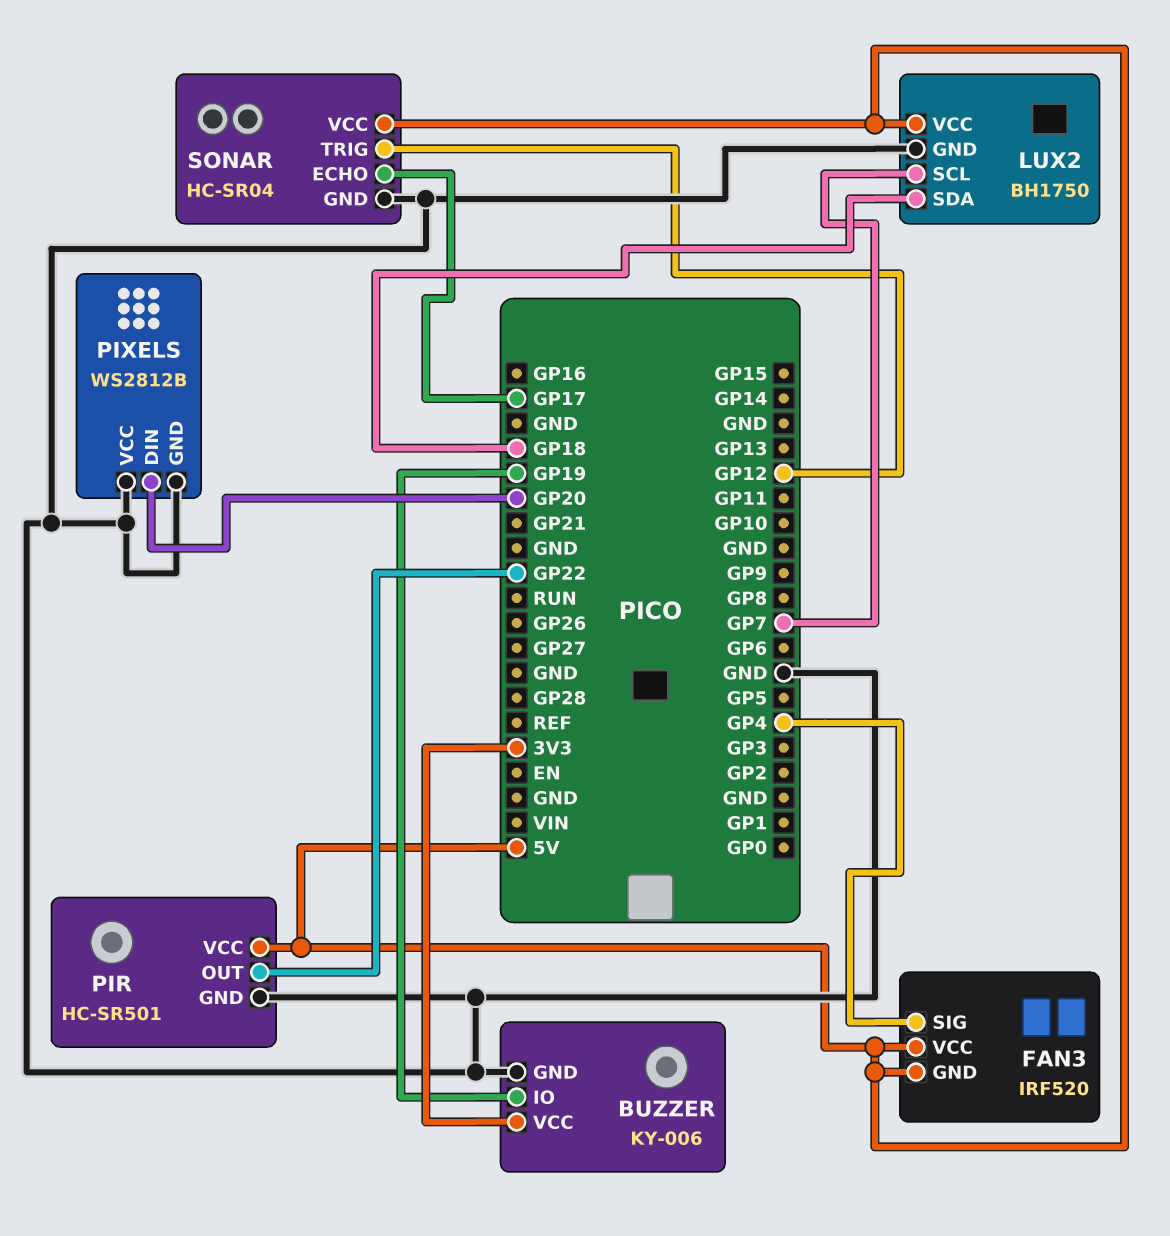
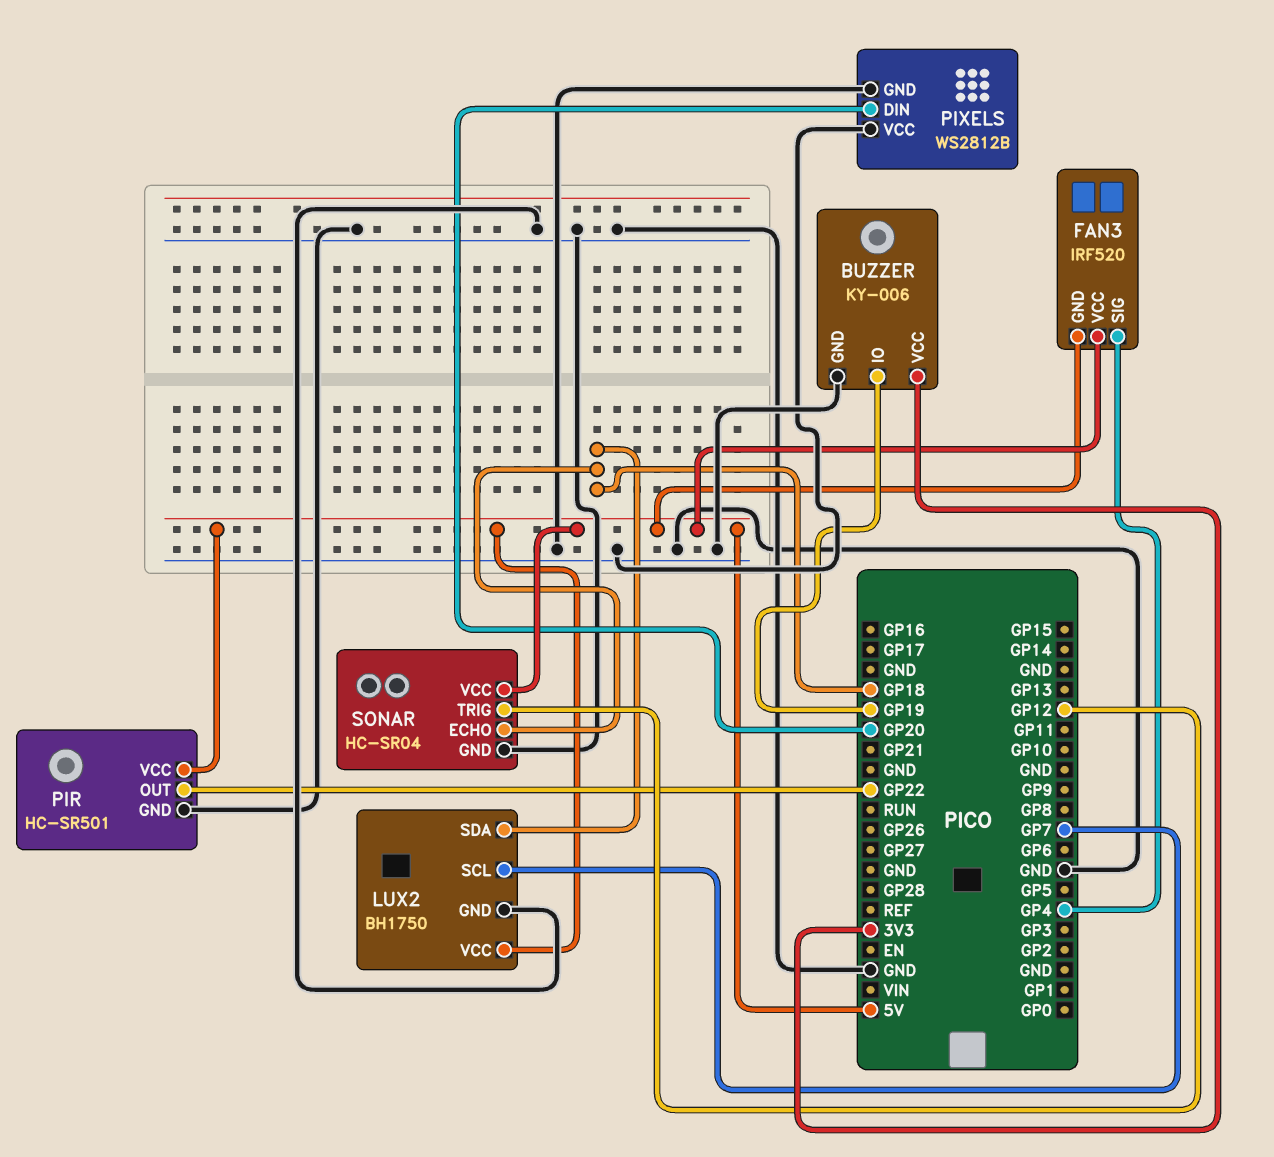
SONAR pin ECHO: GP17 -> GP18

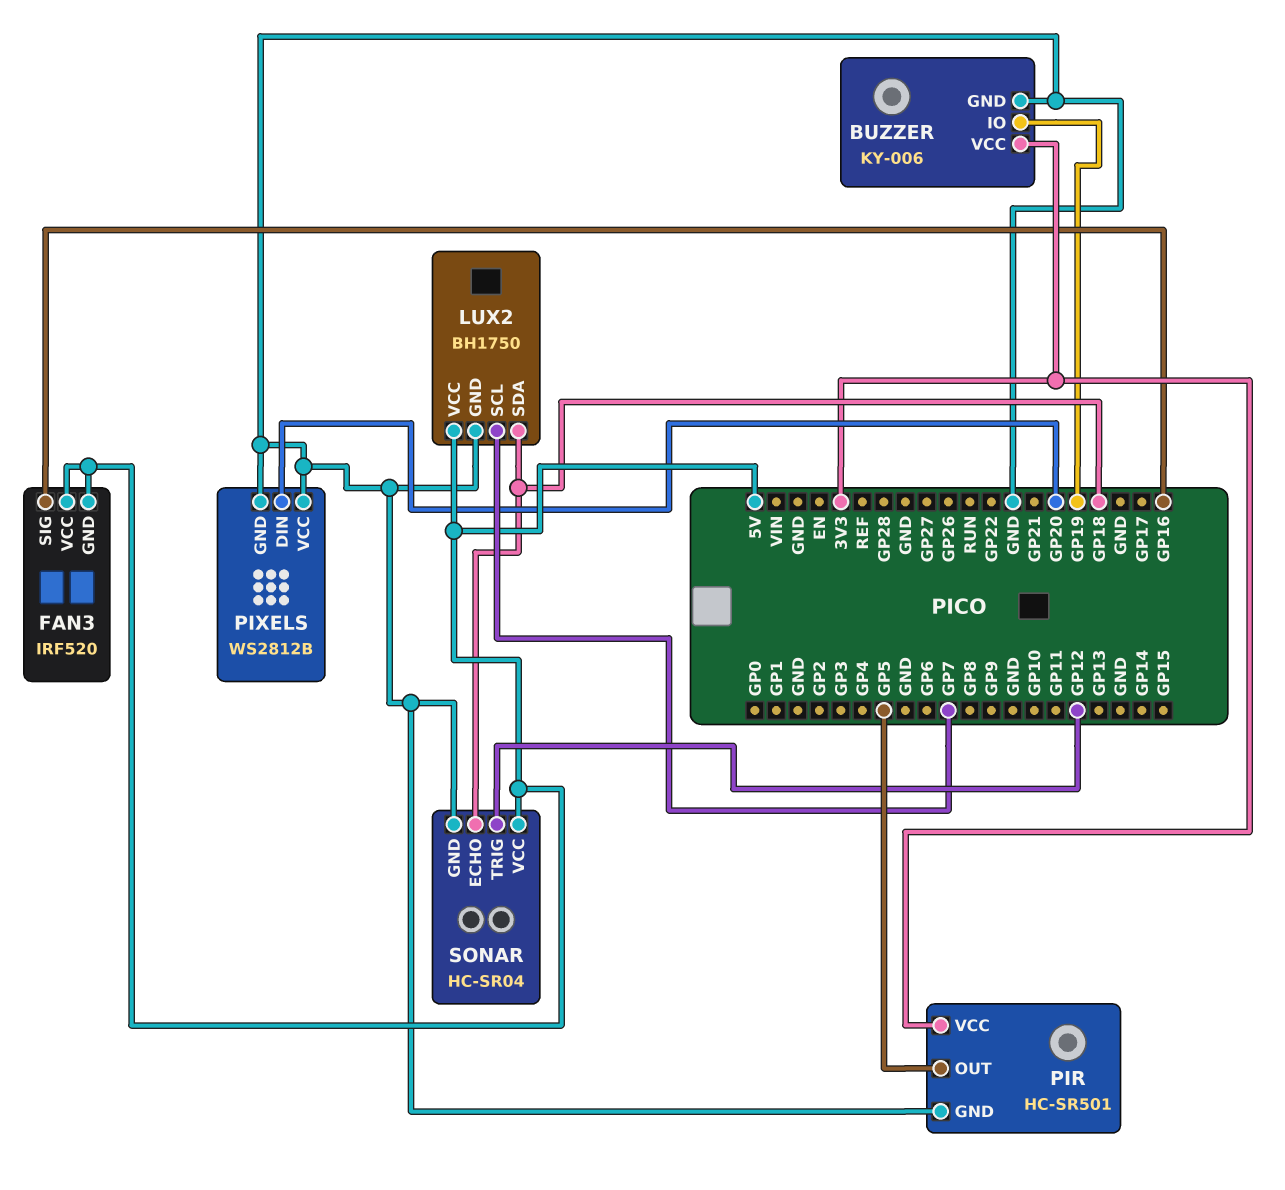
FAN3 pin SIG: GP4 -> GP16
PIR pin OUT: GP22 -> GP5
PIR pin VCC: 5V -> 3V3

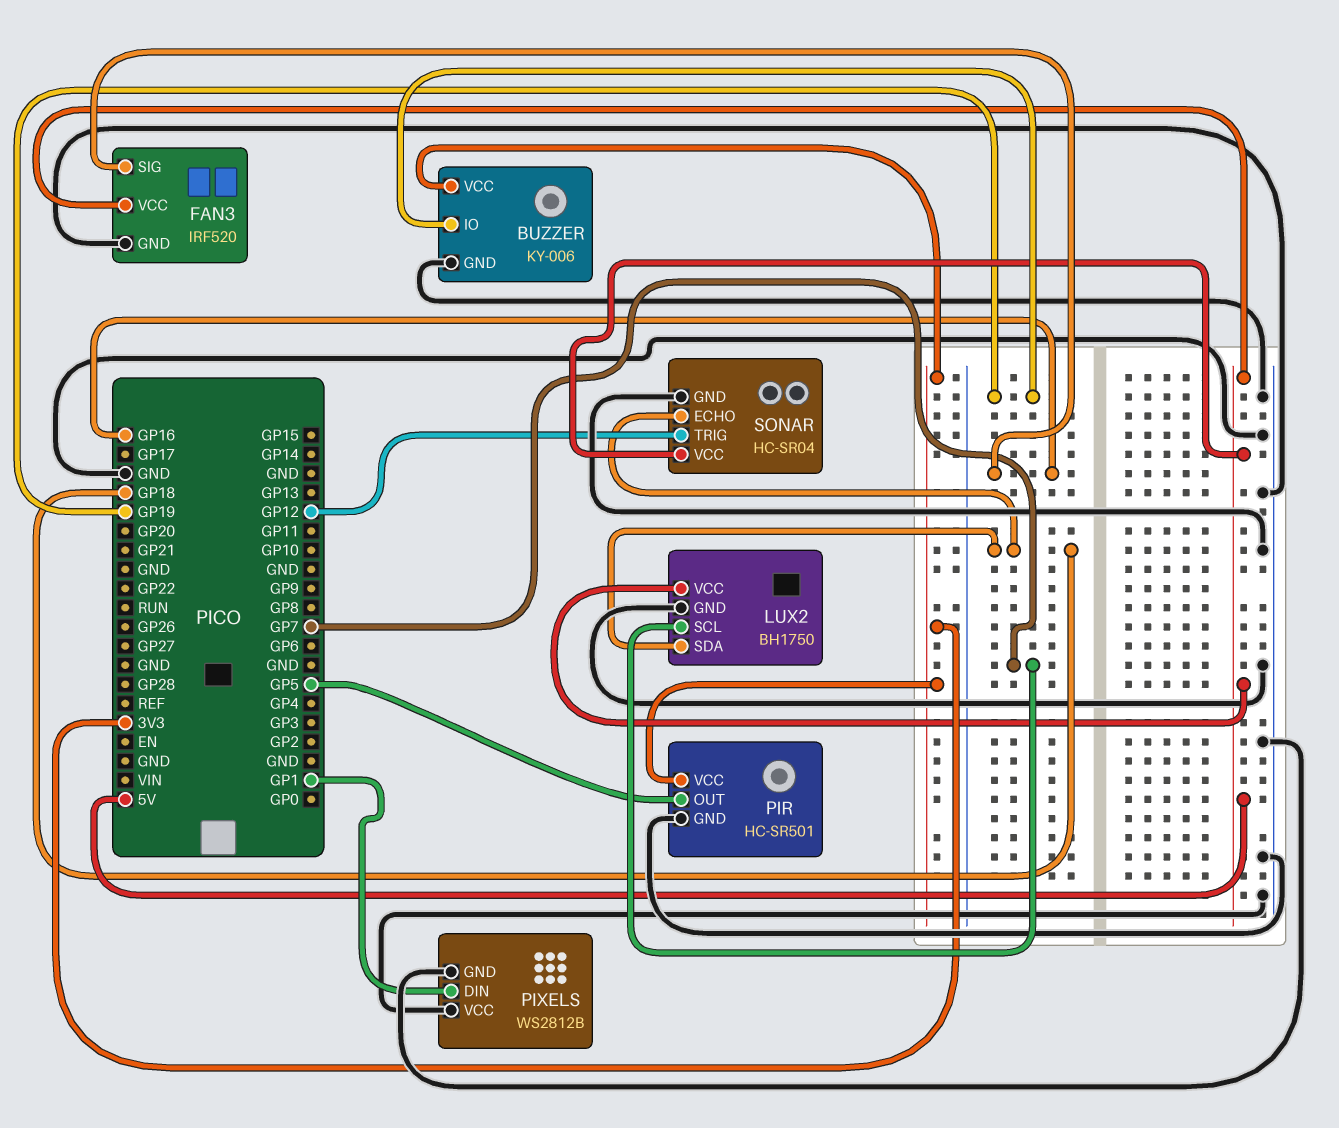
FAN3 pin GND: 5V -> GND
PIXELS pin DIN: GP20 -> GP1

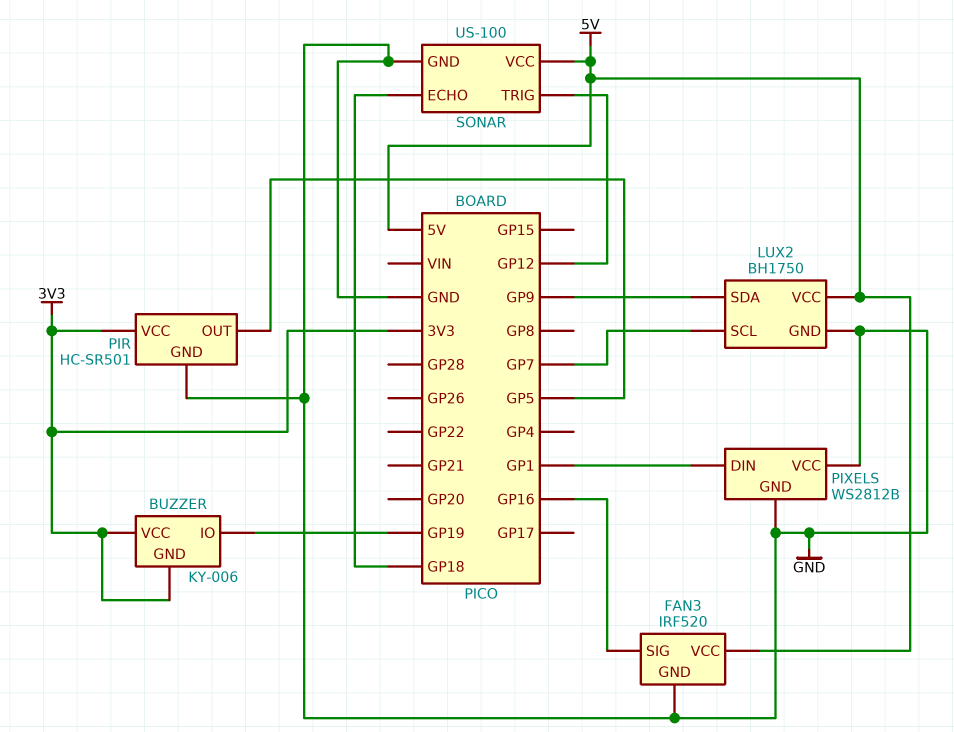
BUZZER pin GND: GND -> 3V3
LUX2 pin SDA: GP18 -> GP9
SONAR: HC-SR04 -> US-100

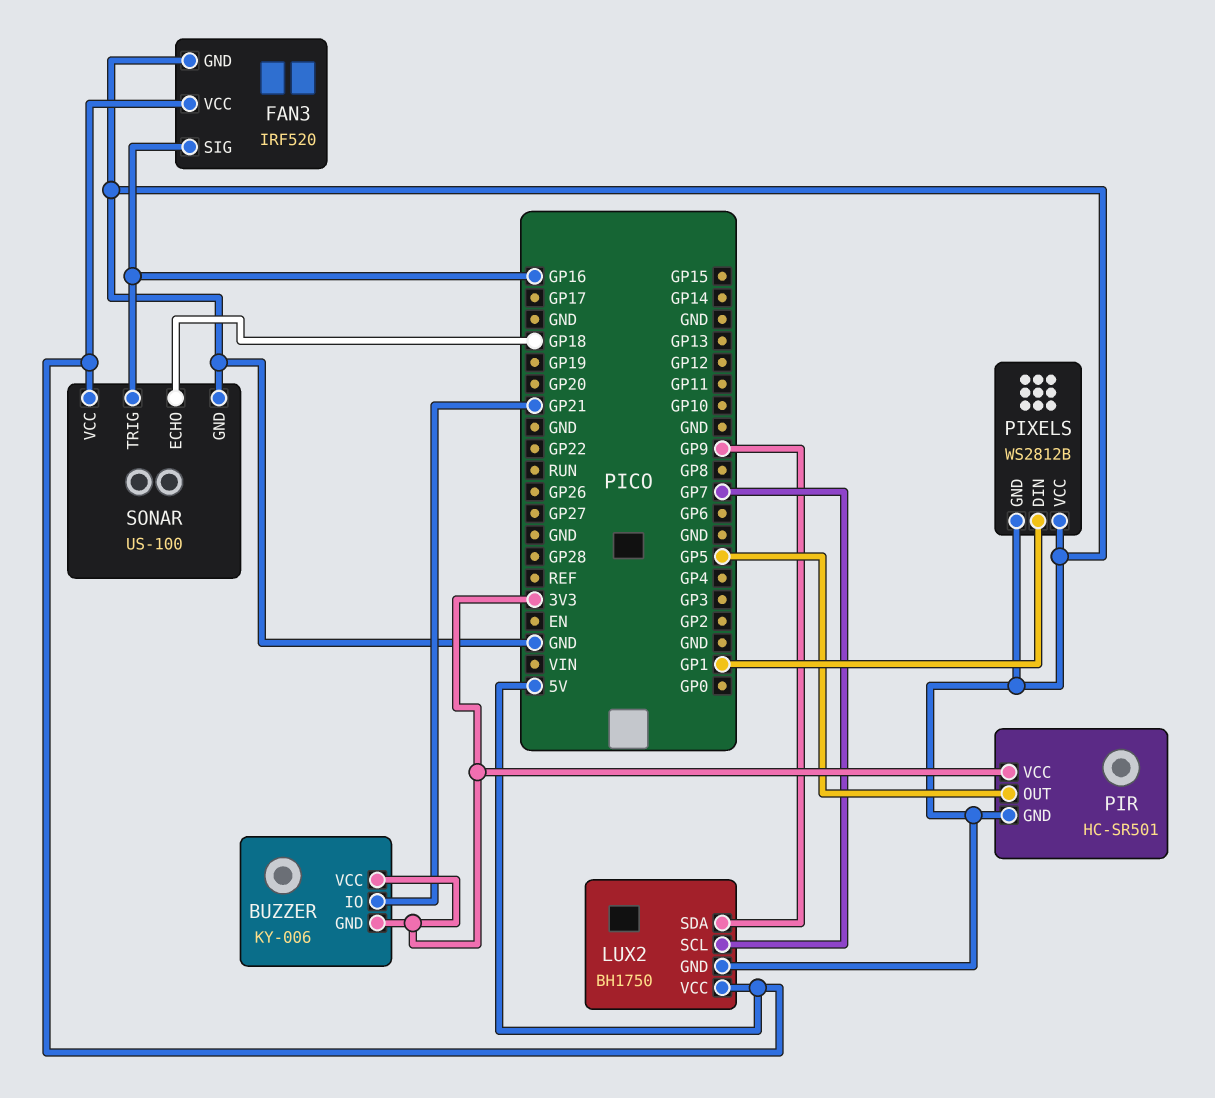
BUZZER pin IO: GP19 -> GP21
SONAR pin TRIG: GP12 -> GP16

